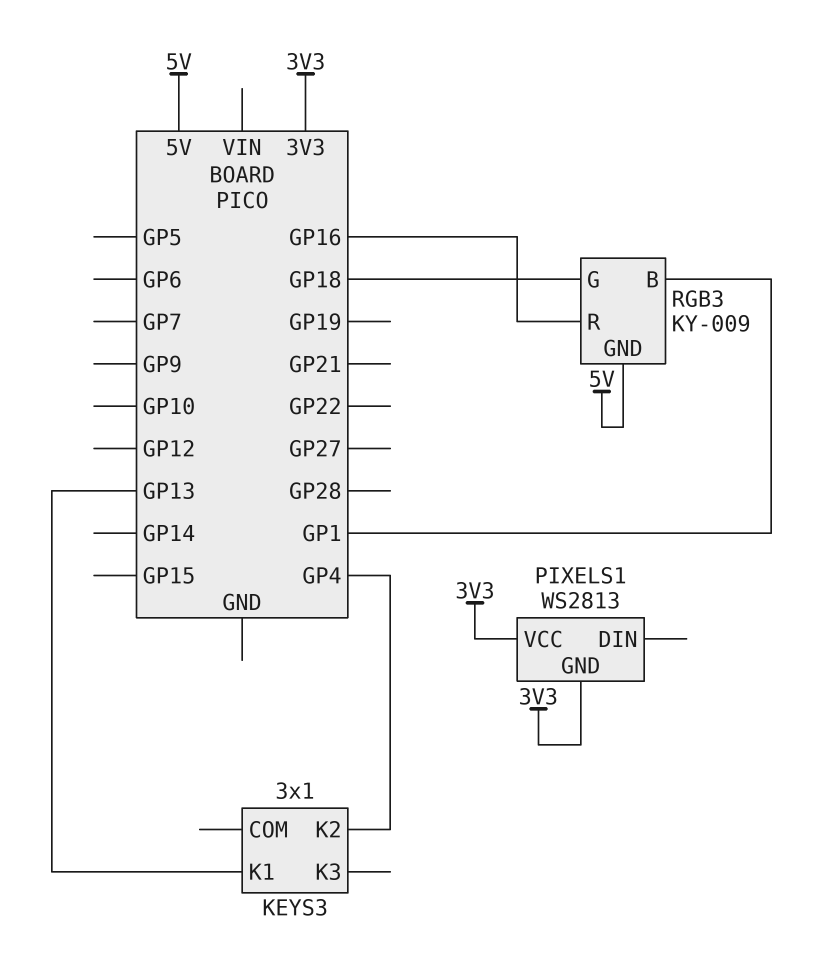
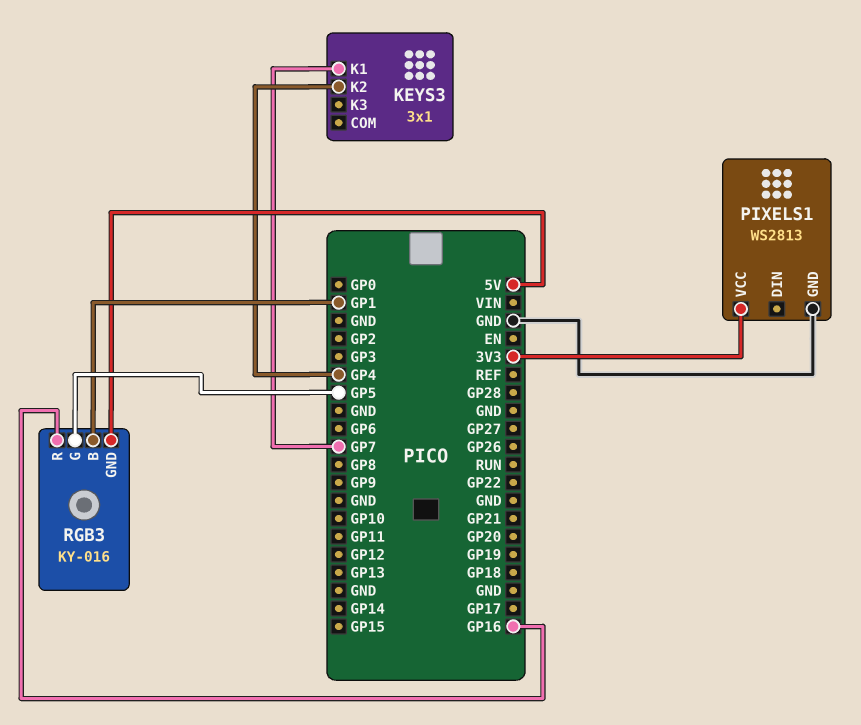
KEYS3 pin K1: GP13 -> GP7
PIXELS1 pin GND: 3V3 -> GND
RGB3: KY-009 -> KY-016
RGB3 pin G: GP18 -> GP5

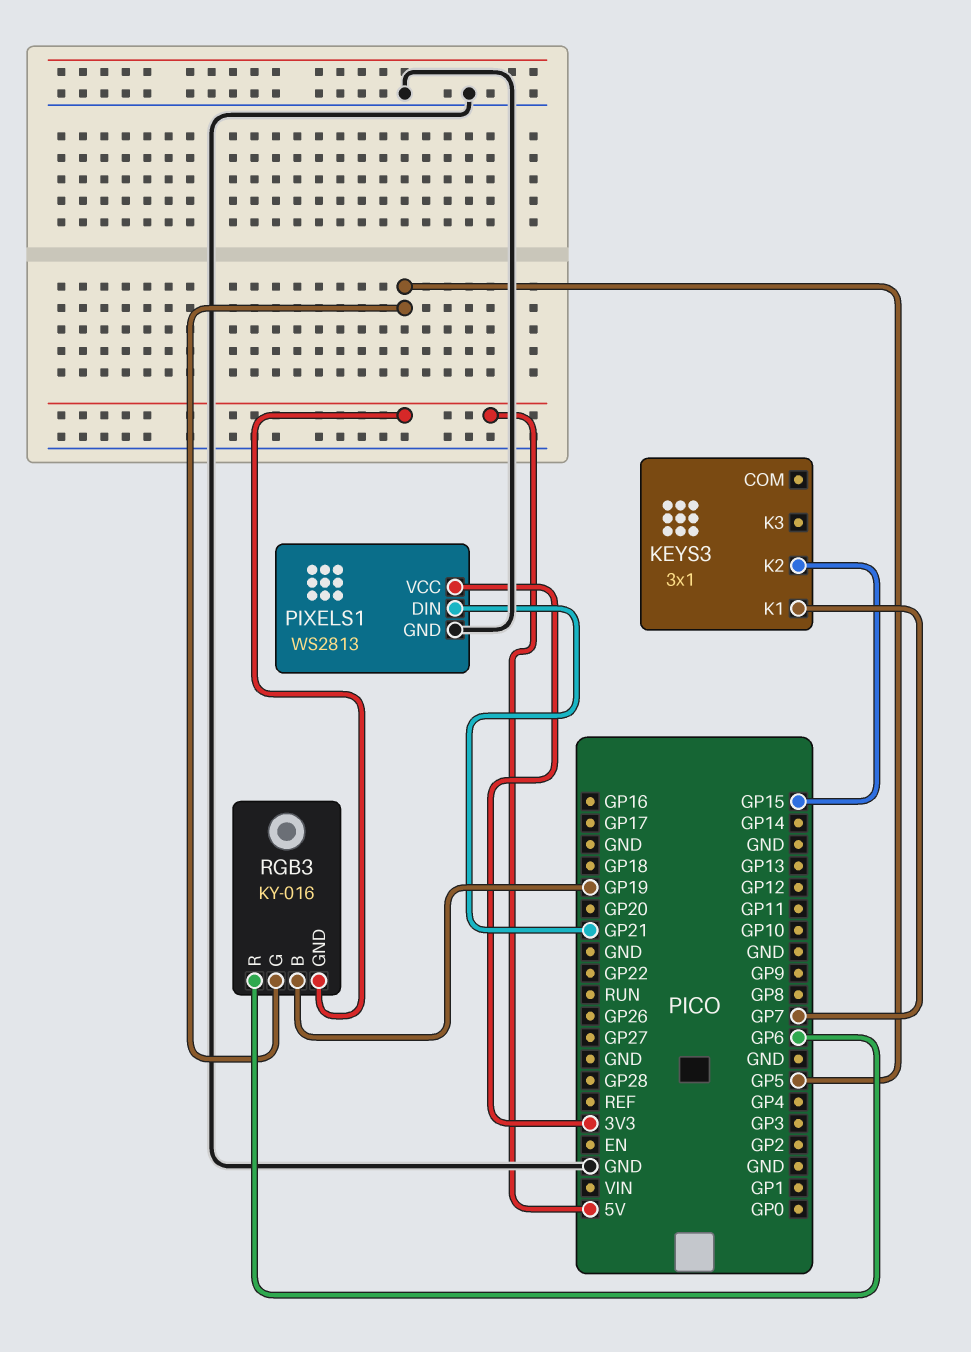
KEYS3 pin K2: GP4 -> GP15
PIXELS1 pin DIN: none -> GP21
RGB3 pin B: GP1 -> GP19
RGB3 pin R: GP16 -> GP6

